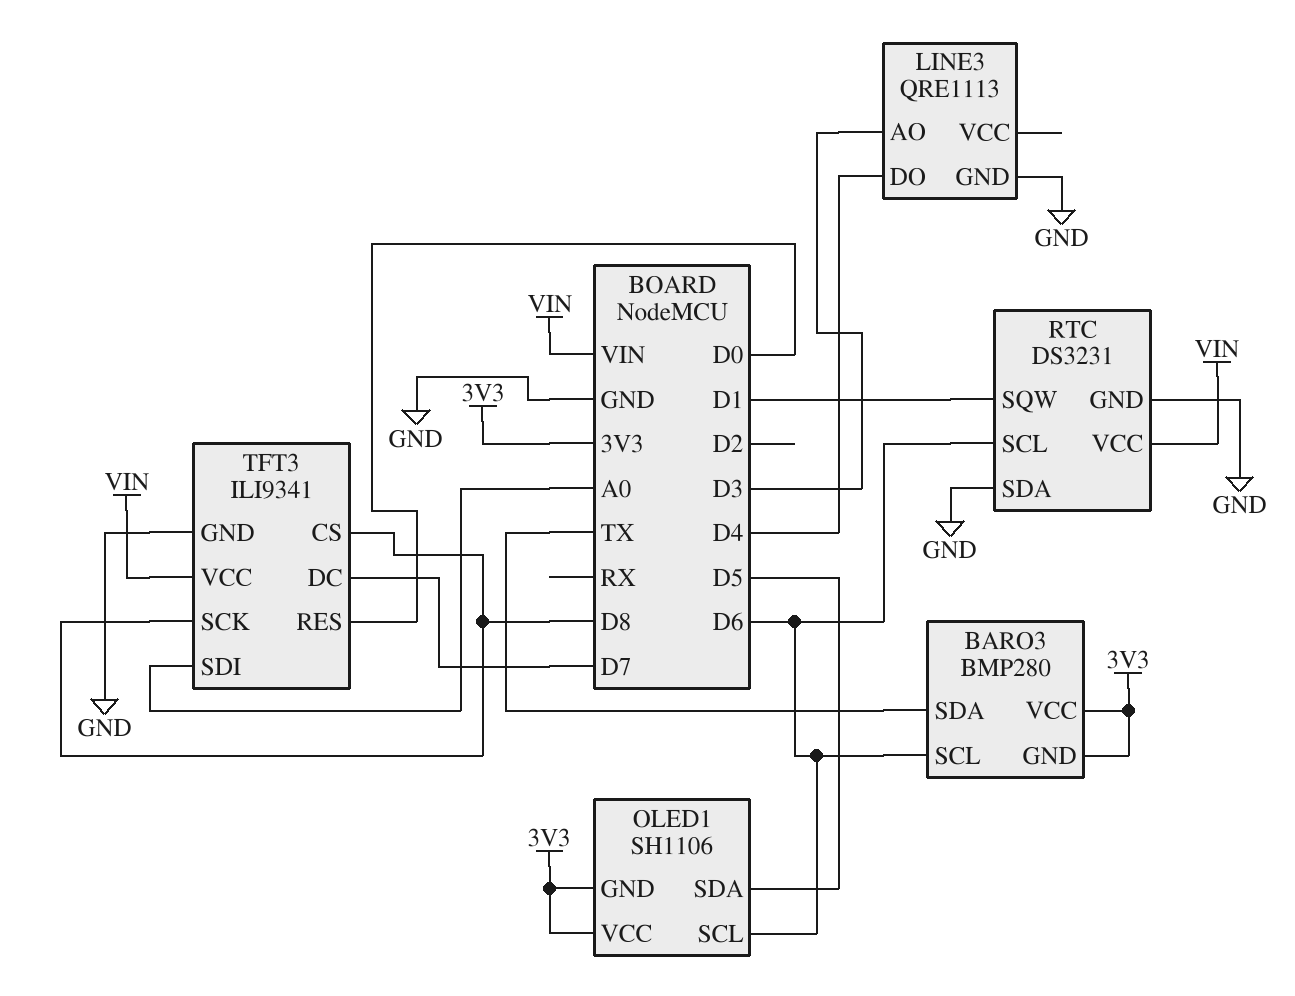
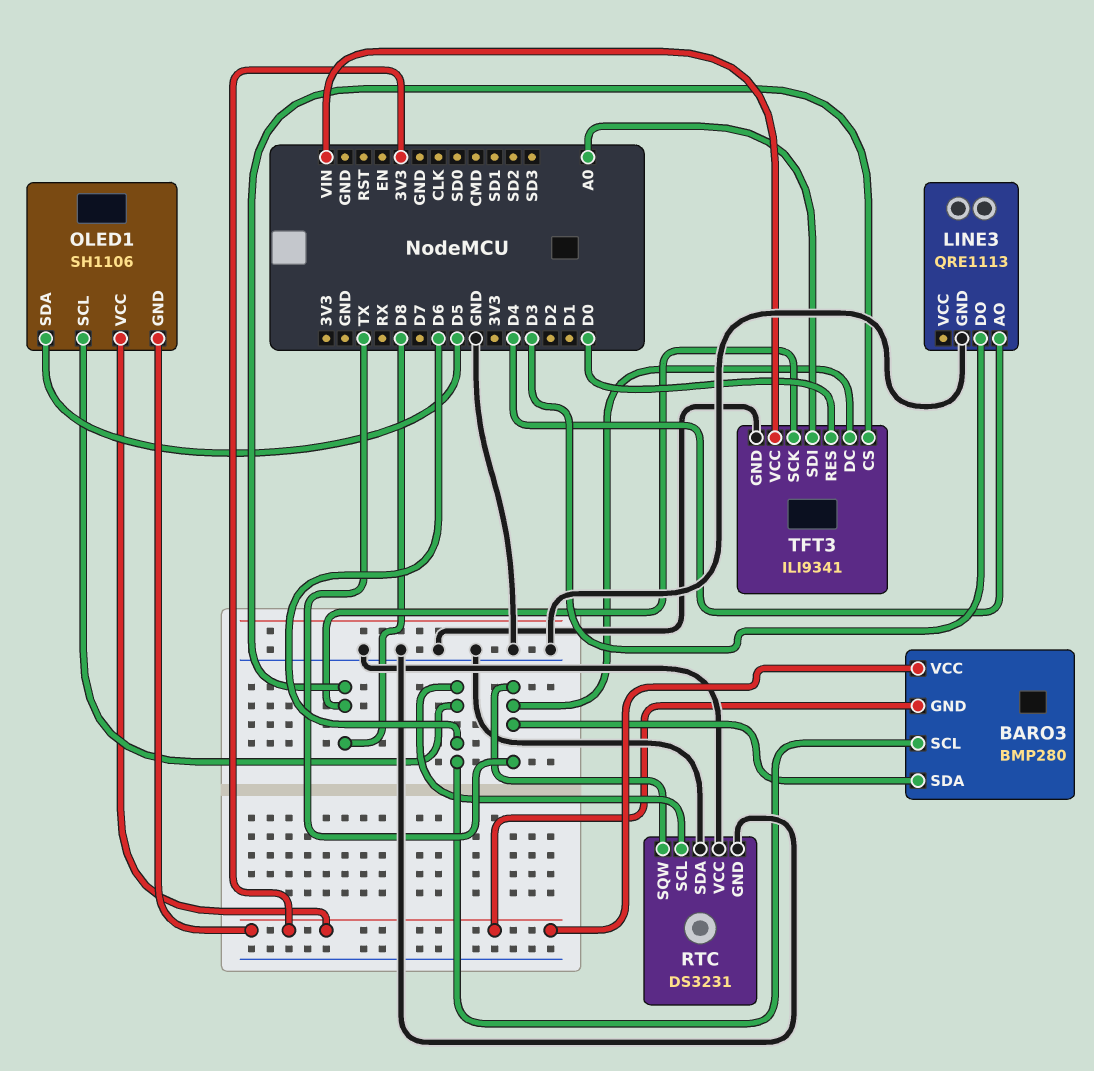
LINE3 pin AO: D3 -> D4
LINE3 pin DO: D4 -> D3
RTC pin SQW: D1 -> TX
RTC pin VCC: VIN -> GND
TFT3 pin DC: D7 -> TX

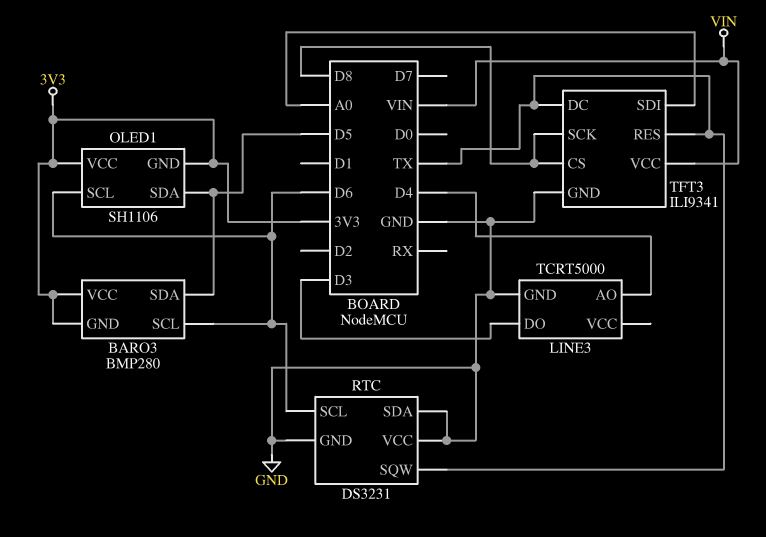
BARO3 pin SDA: TX -> D5
LINE3: QRE1113 -> TCRT5000
TFT3 pin RES: D0 -> TX

